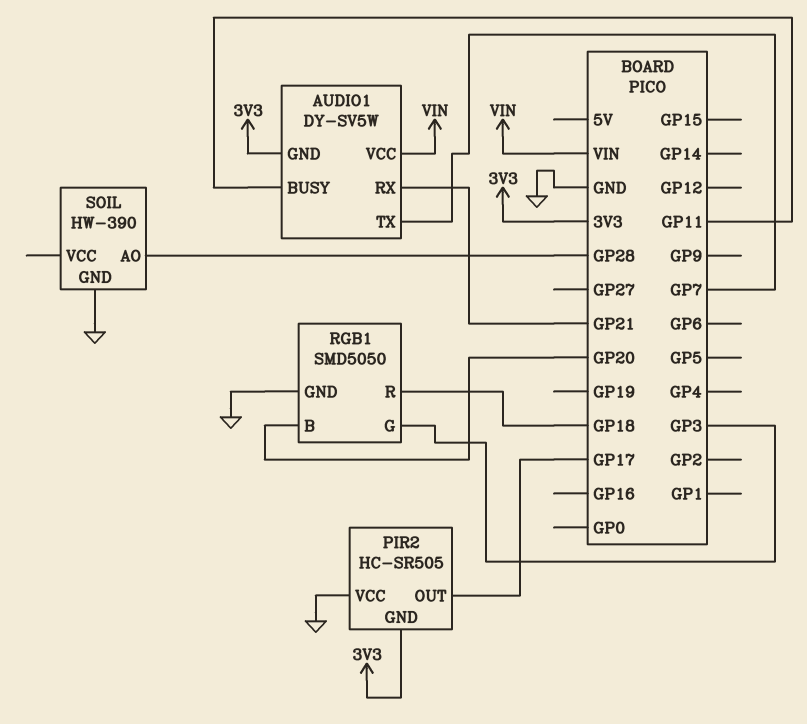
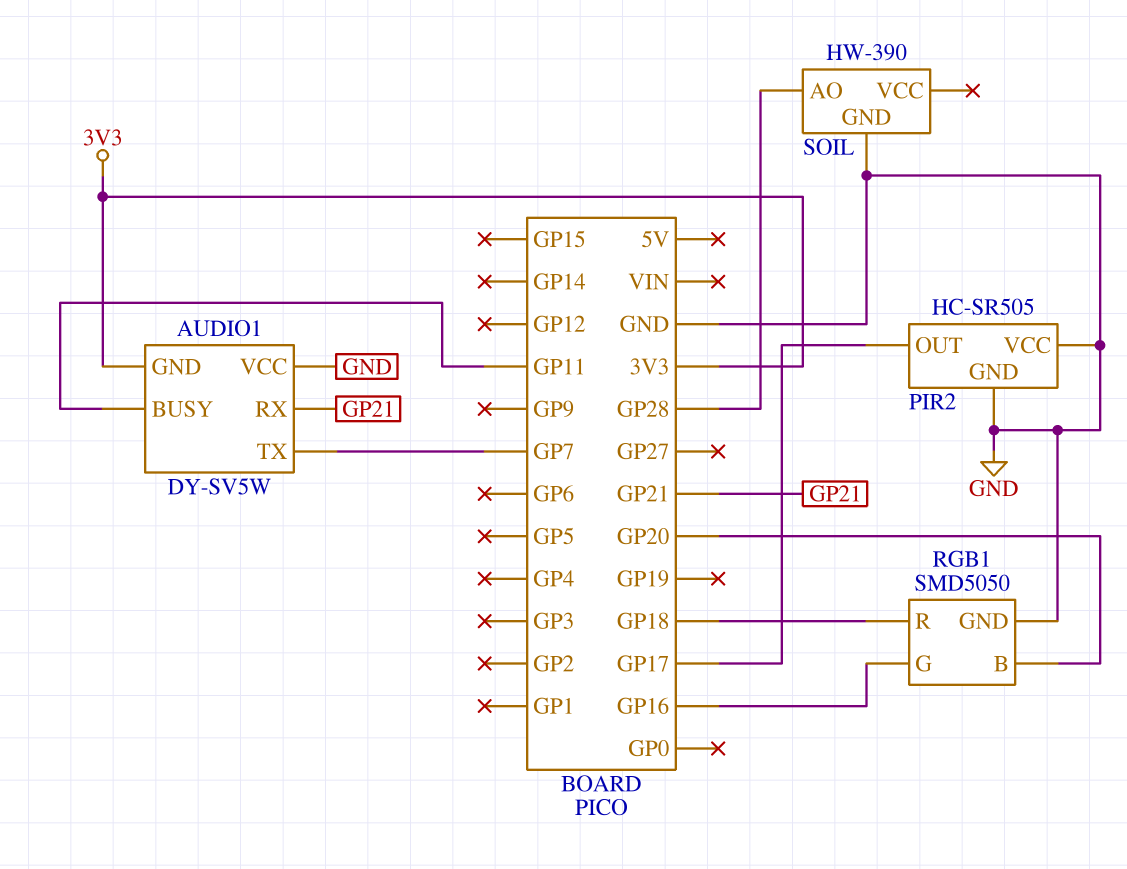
AUDIO1 pin VCC: VIN -> GND
PIR2 pin GND: 3V3 -> GND
RGB1 pin G: GP3 -> GP16

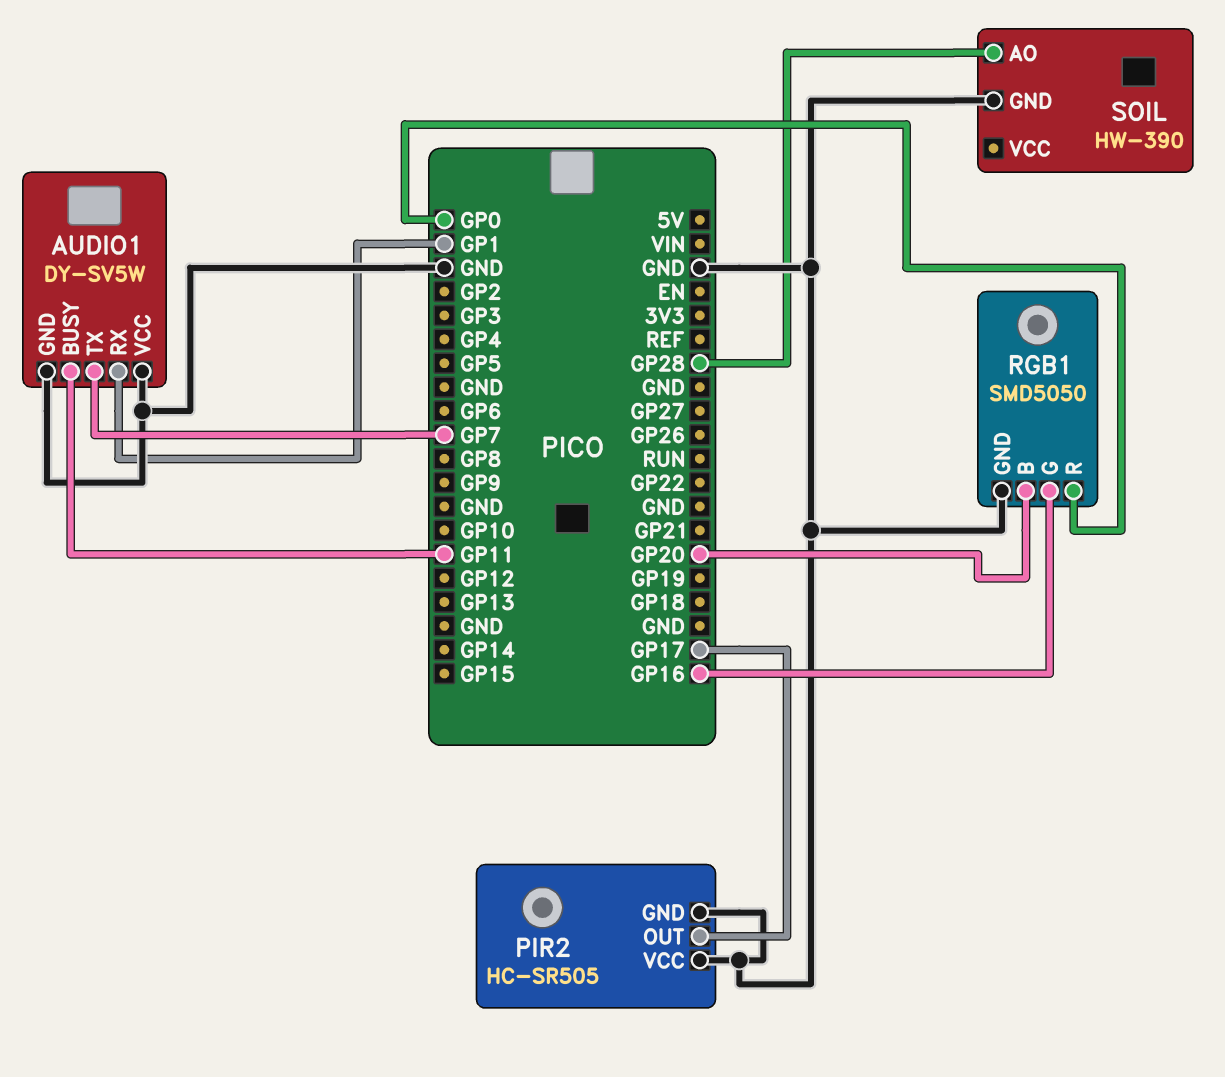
AUDIO1 pin GND: 3V3 -> GND
AUDIO1 pin RX: GP21 -> GP1
RGB1 pin R: GP18 -> GP0

